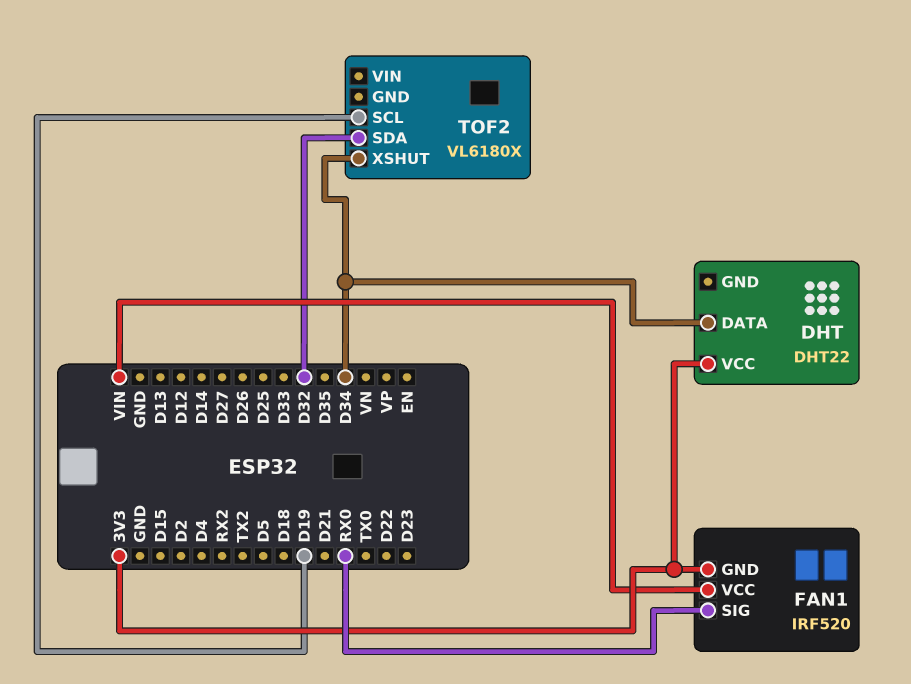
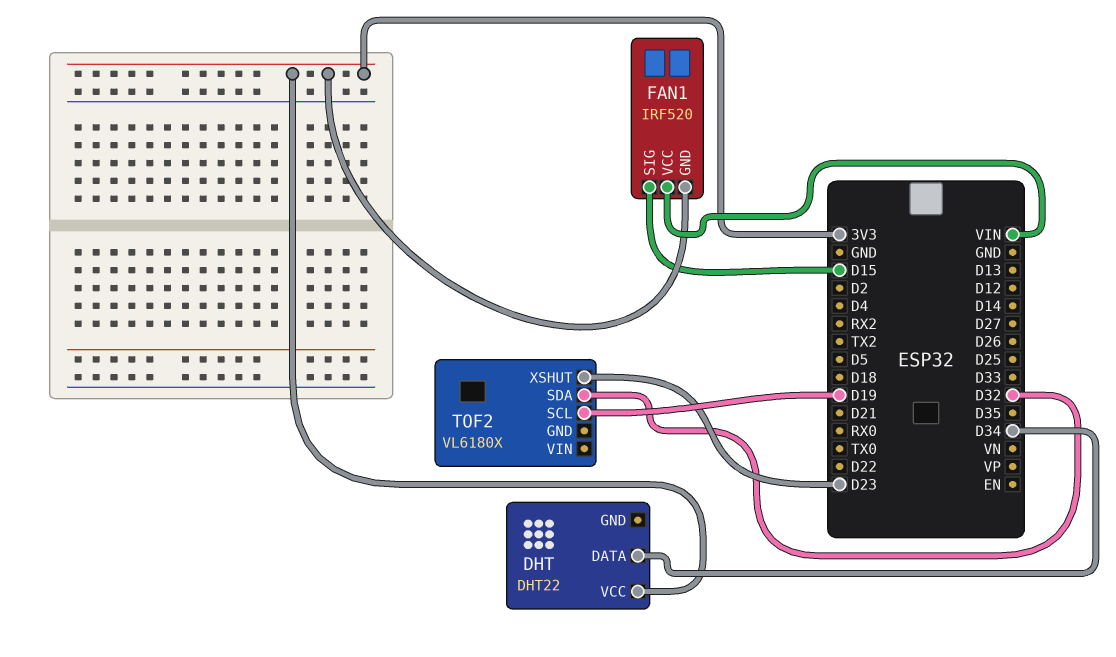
FAN1 pin SIG: RX0 -> D15
TOF2 pin XSHUT: D34 -> D23

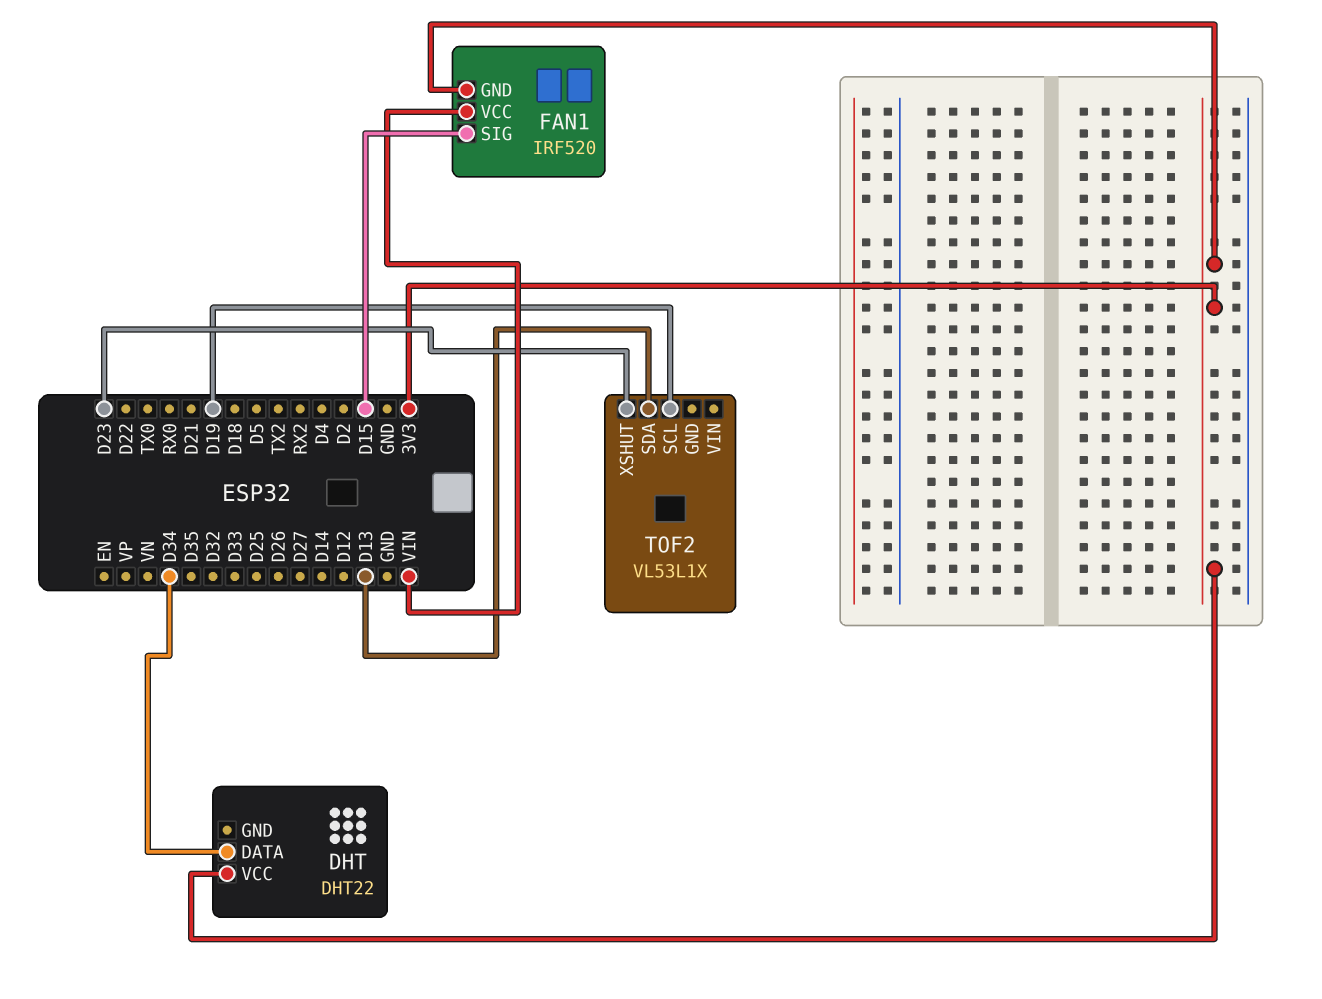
TOF2: VL6180X -> VL53L1X
TOF2 pin SDA: D32 -> D13

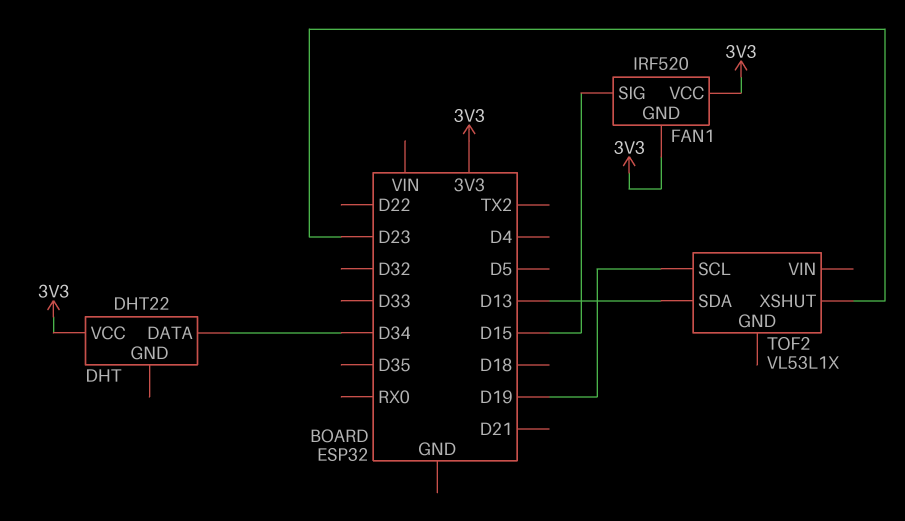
FAN1 pin VCC: VIN -> 3V3

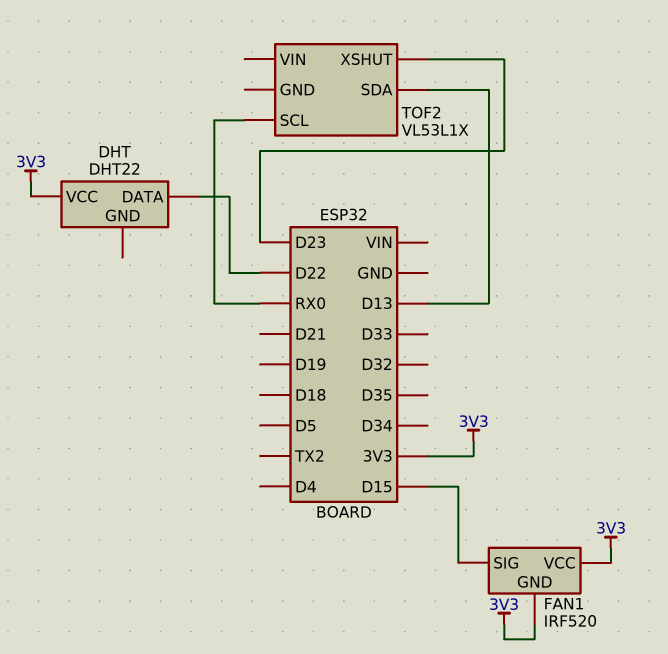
DHT pin DATA: D34 -> D22
TOF2 pin SCL: D19 -> RX0

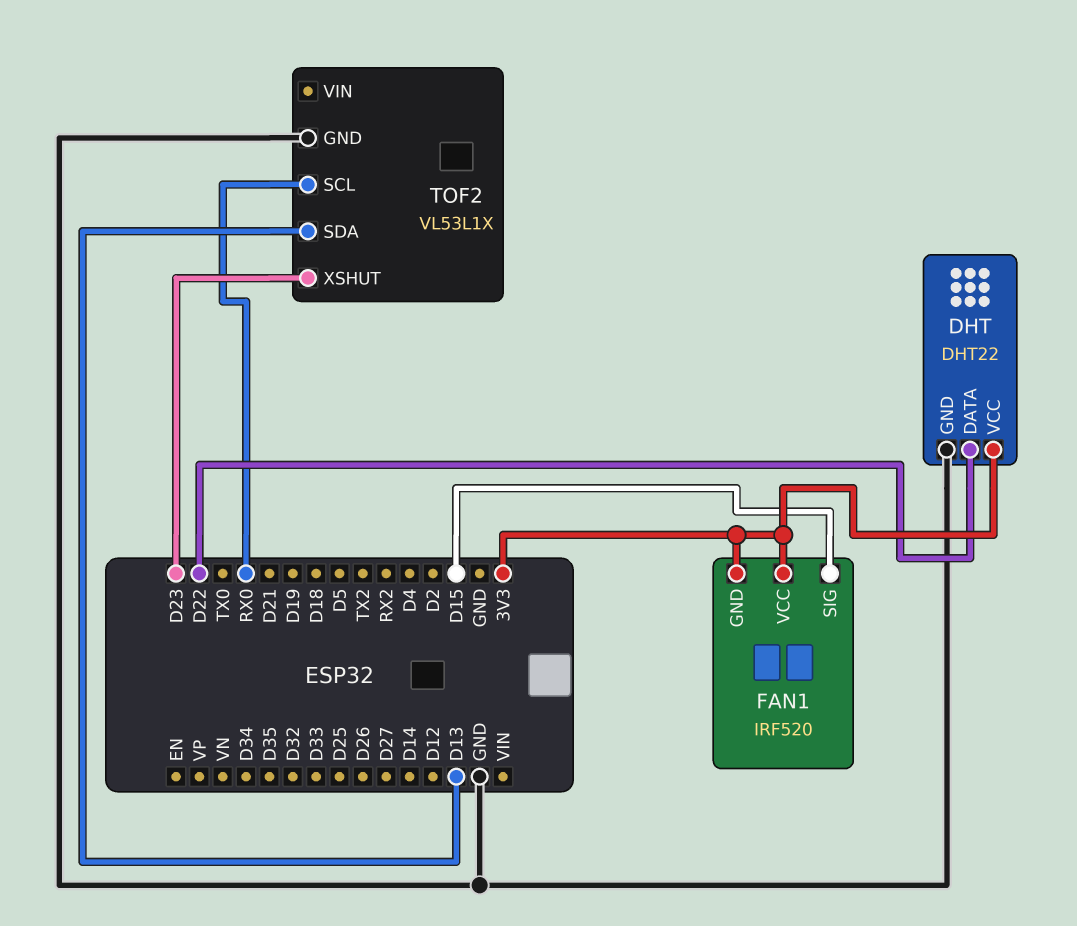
DHT pin GND: none -> GND
TOF2 pin GND: none -> GND

